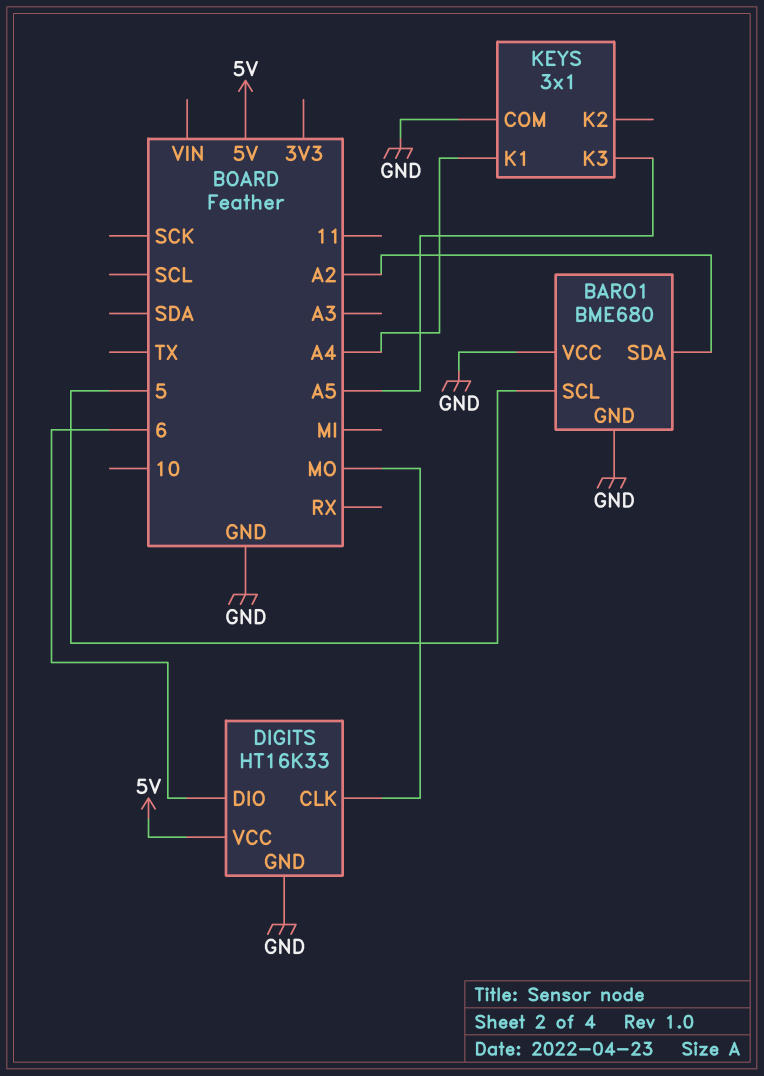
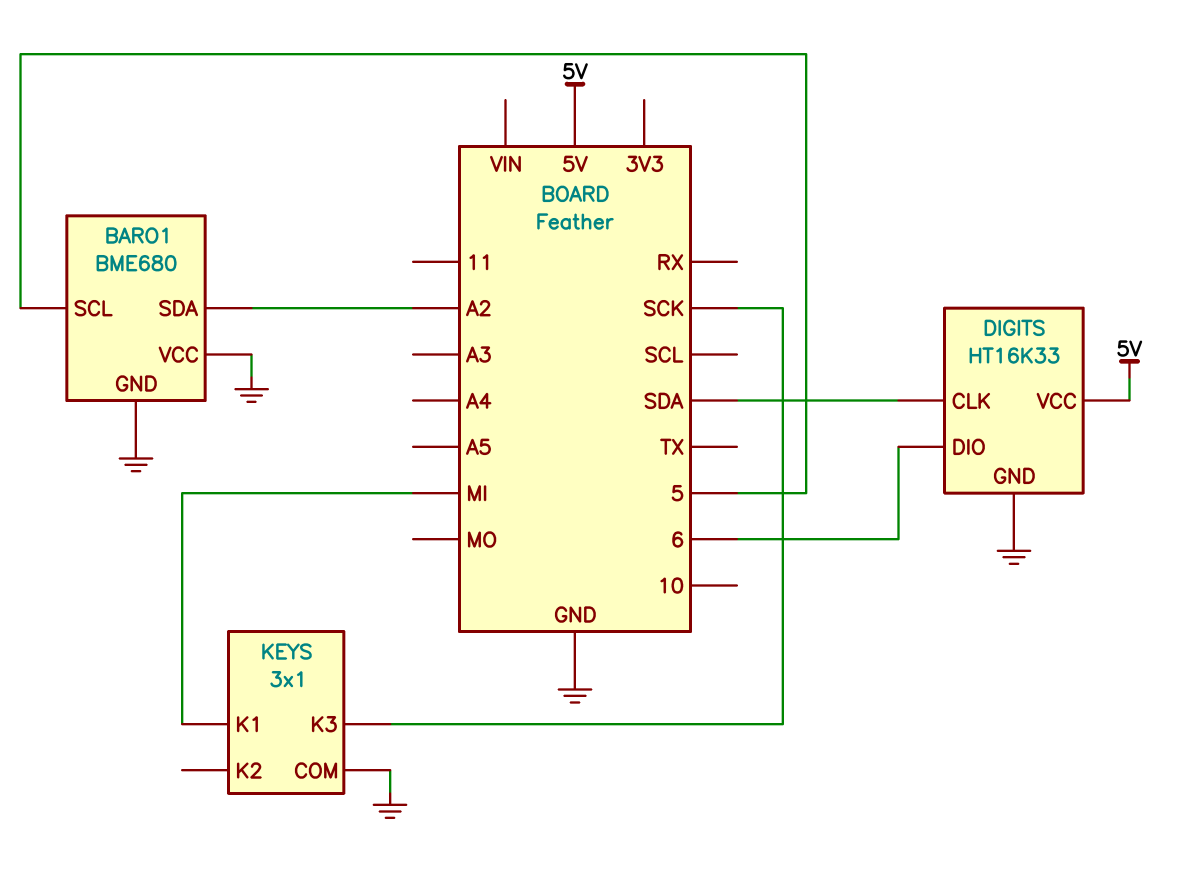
DIGITS pin CLK: MO -> SDA
KEYS pin K1: A4 -> MI
KEYS pin K3: A5 -> SCK

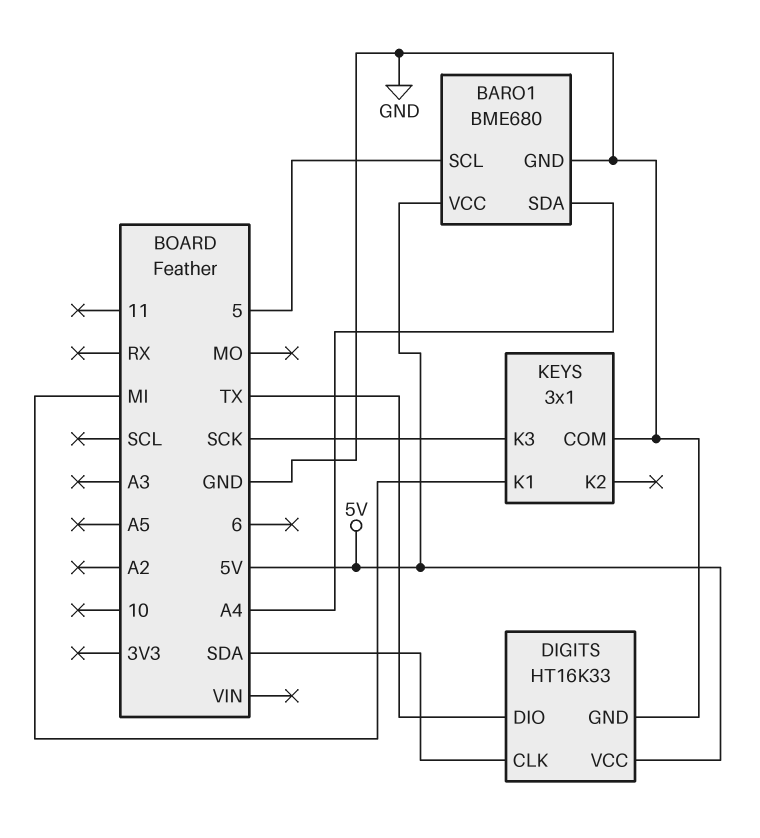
BARO1 pin SDA: A2 -> A4
BARO1 pin VCC: GND -> 5V
DIGITS pin DIO: 6 -> TX

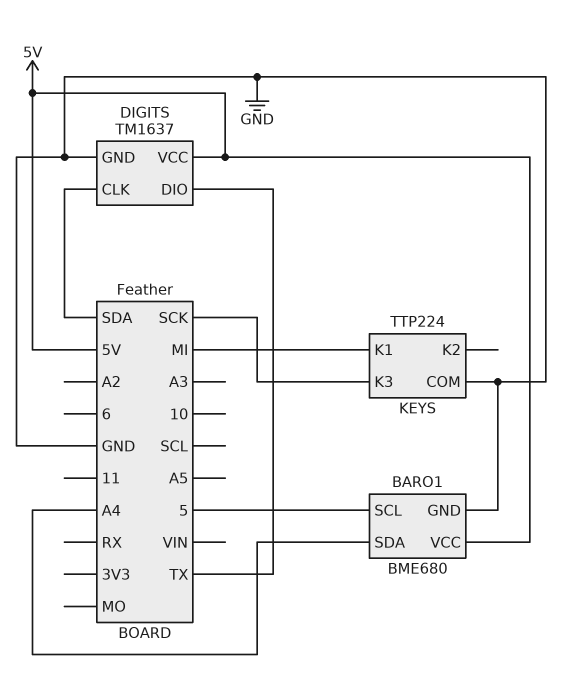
DIGITS: HT16K33 -> TM1637
KEYS: 3x1 -> TTP224

